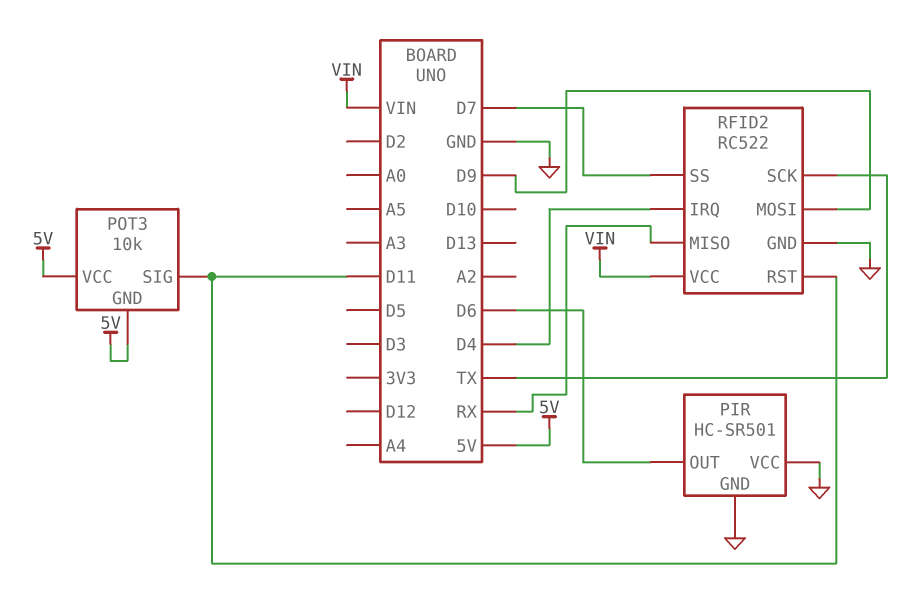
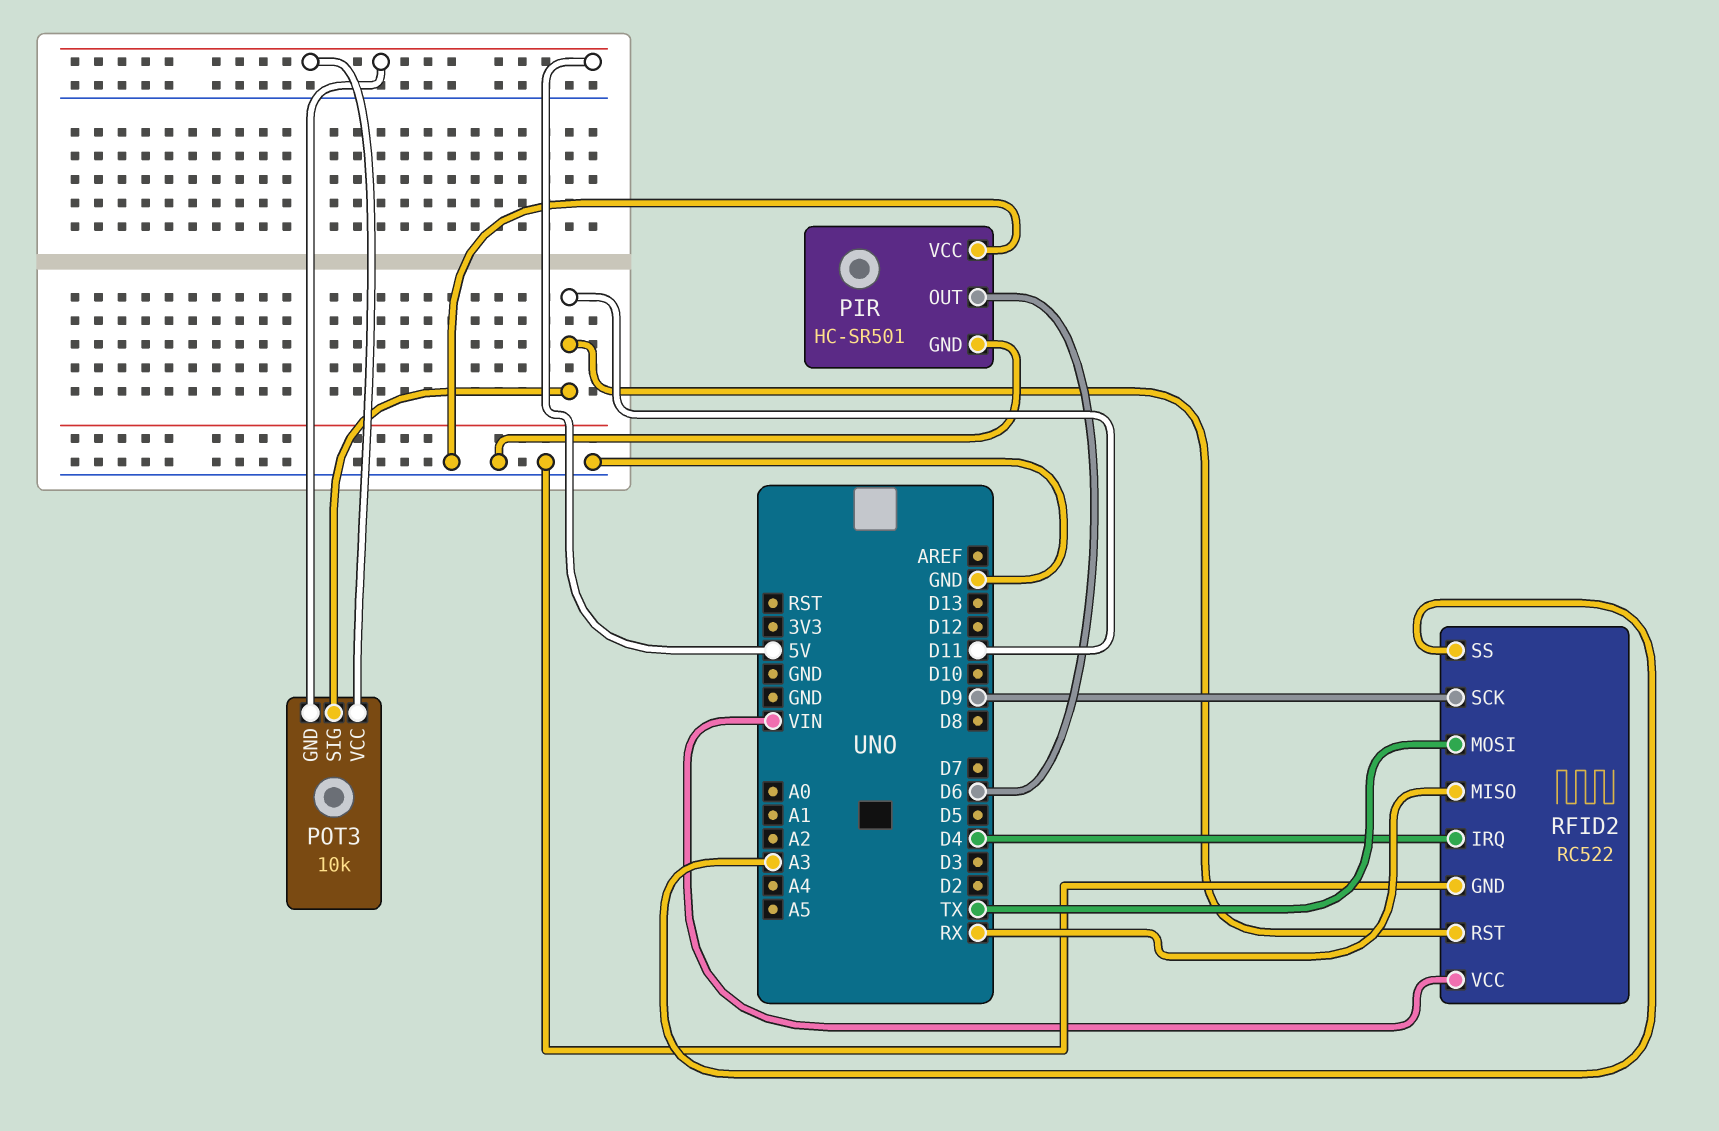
RFID2 pin MOSI: D9 -> TX
RFID2 pin SCK: TX -> D9
RFID2 pin SS: D7 -> A3

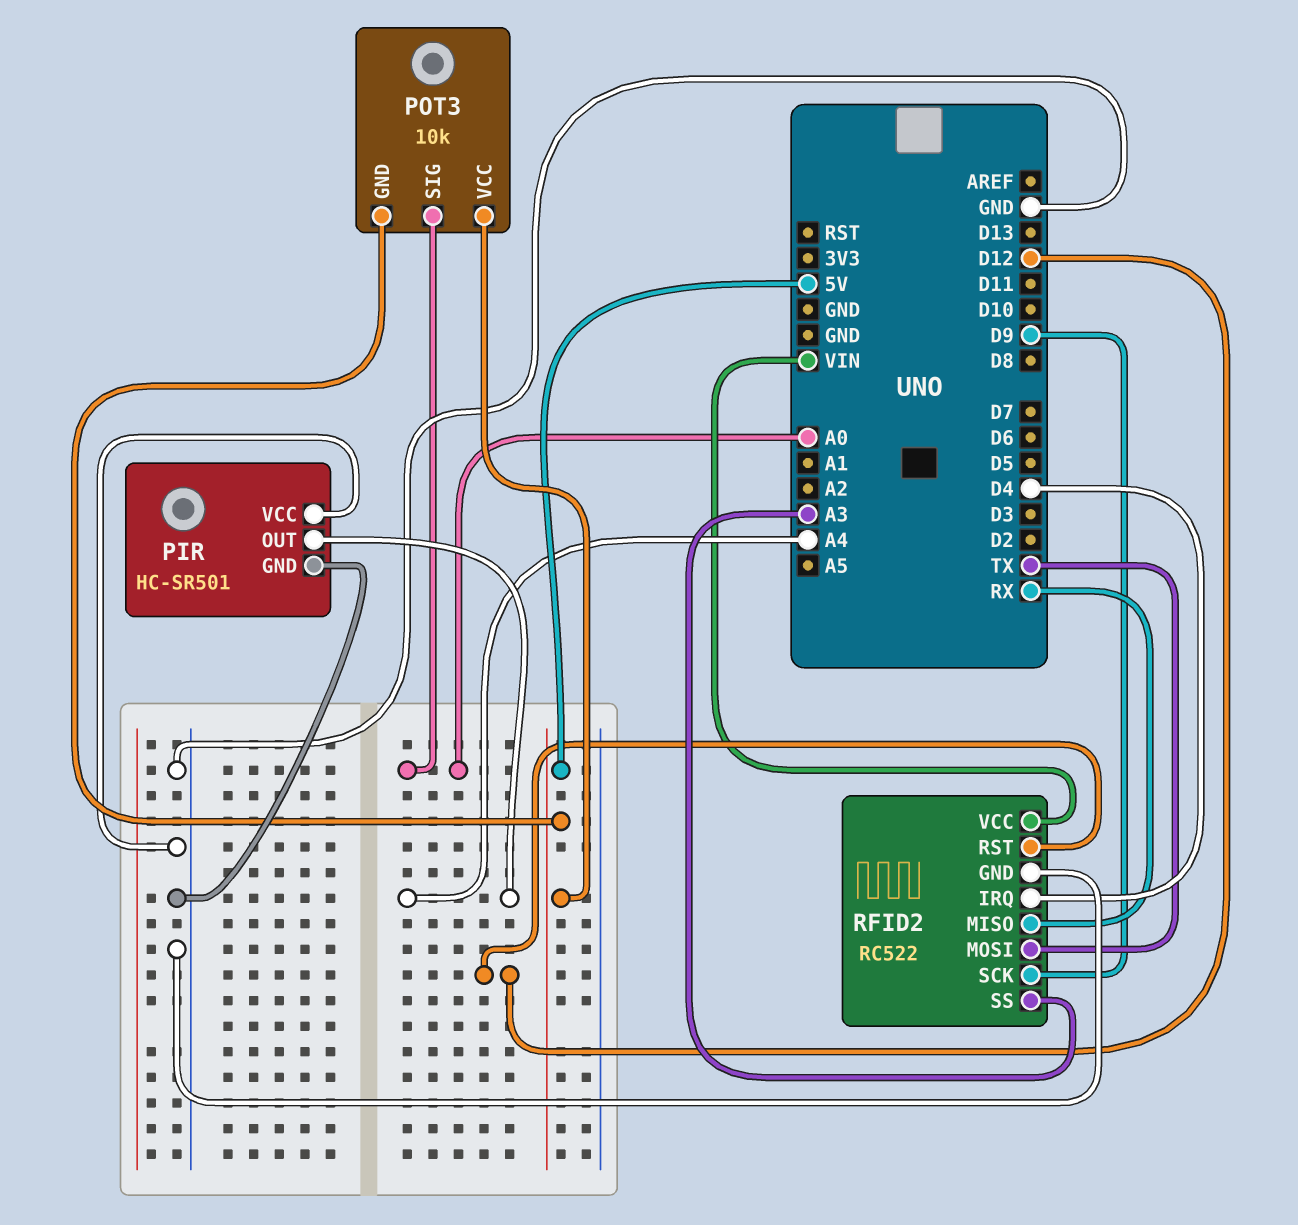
PIR pin OUT: D6 -> A4
POT3 pin SIG: D11 -> A0
RFID2 pin RST: D11 -> D12

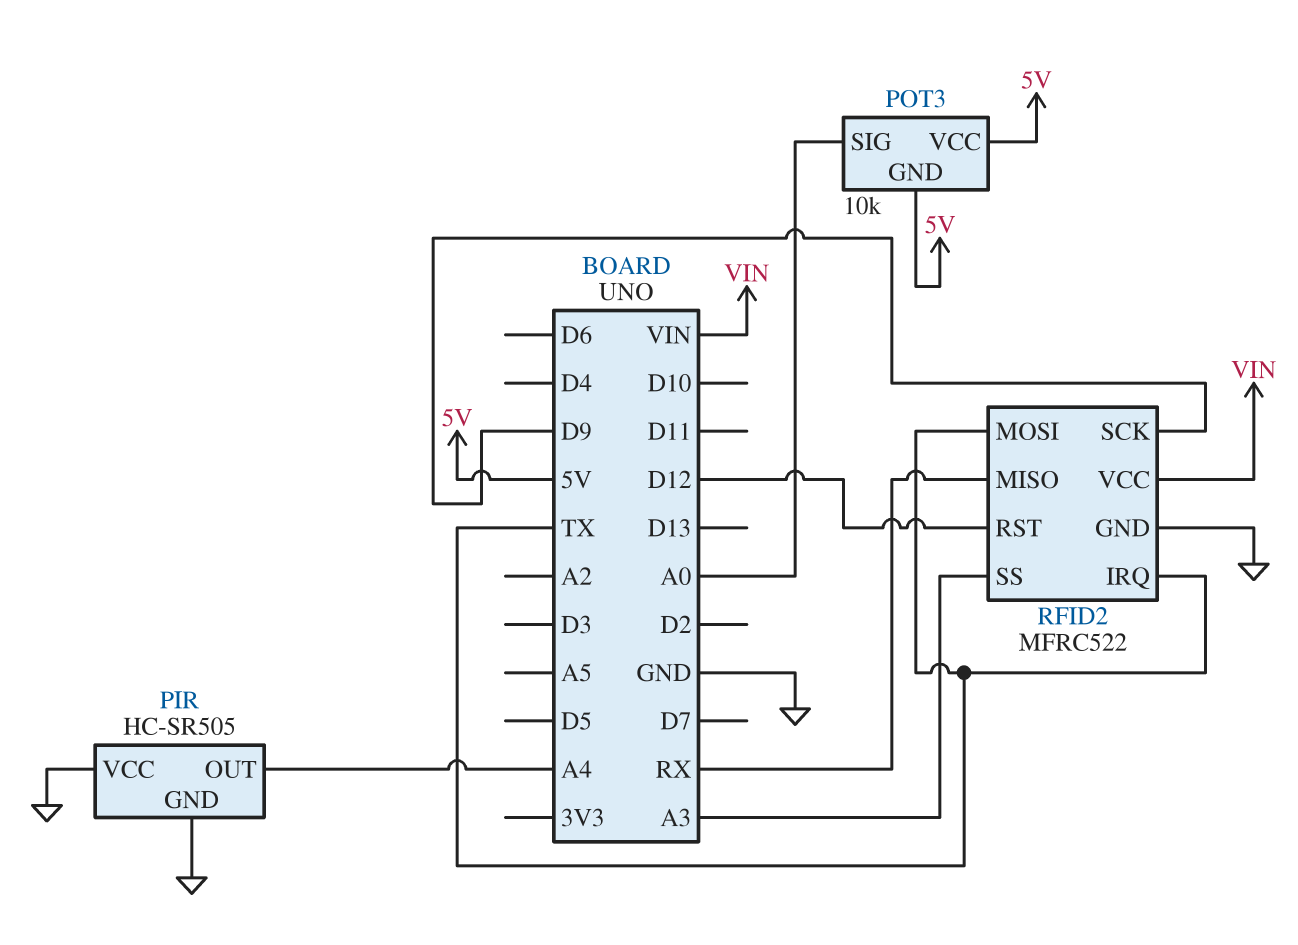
PIR: HC-SR501 -> HC-SR505
RFID2: RC522 -> MFRC522
RFID2 pin IRQ: D4 -> TX

